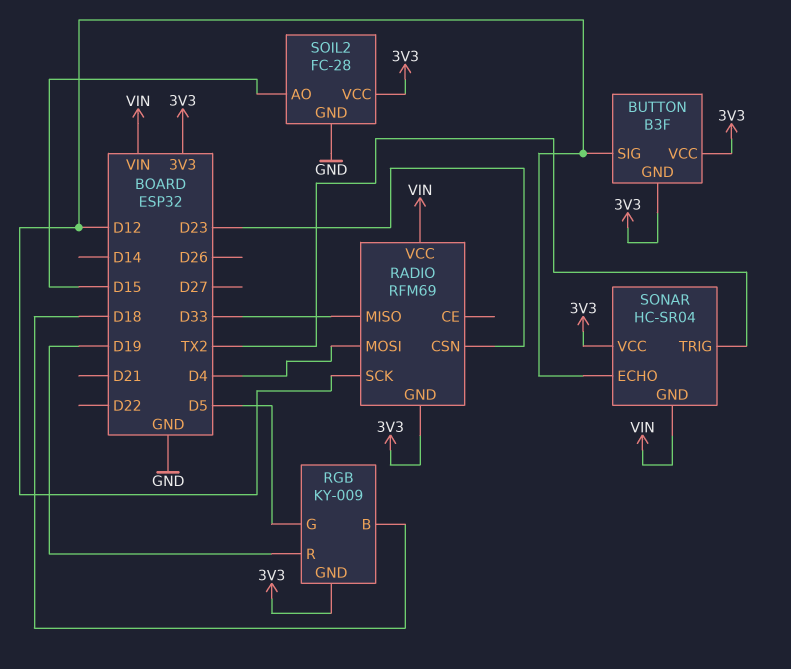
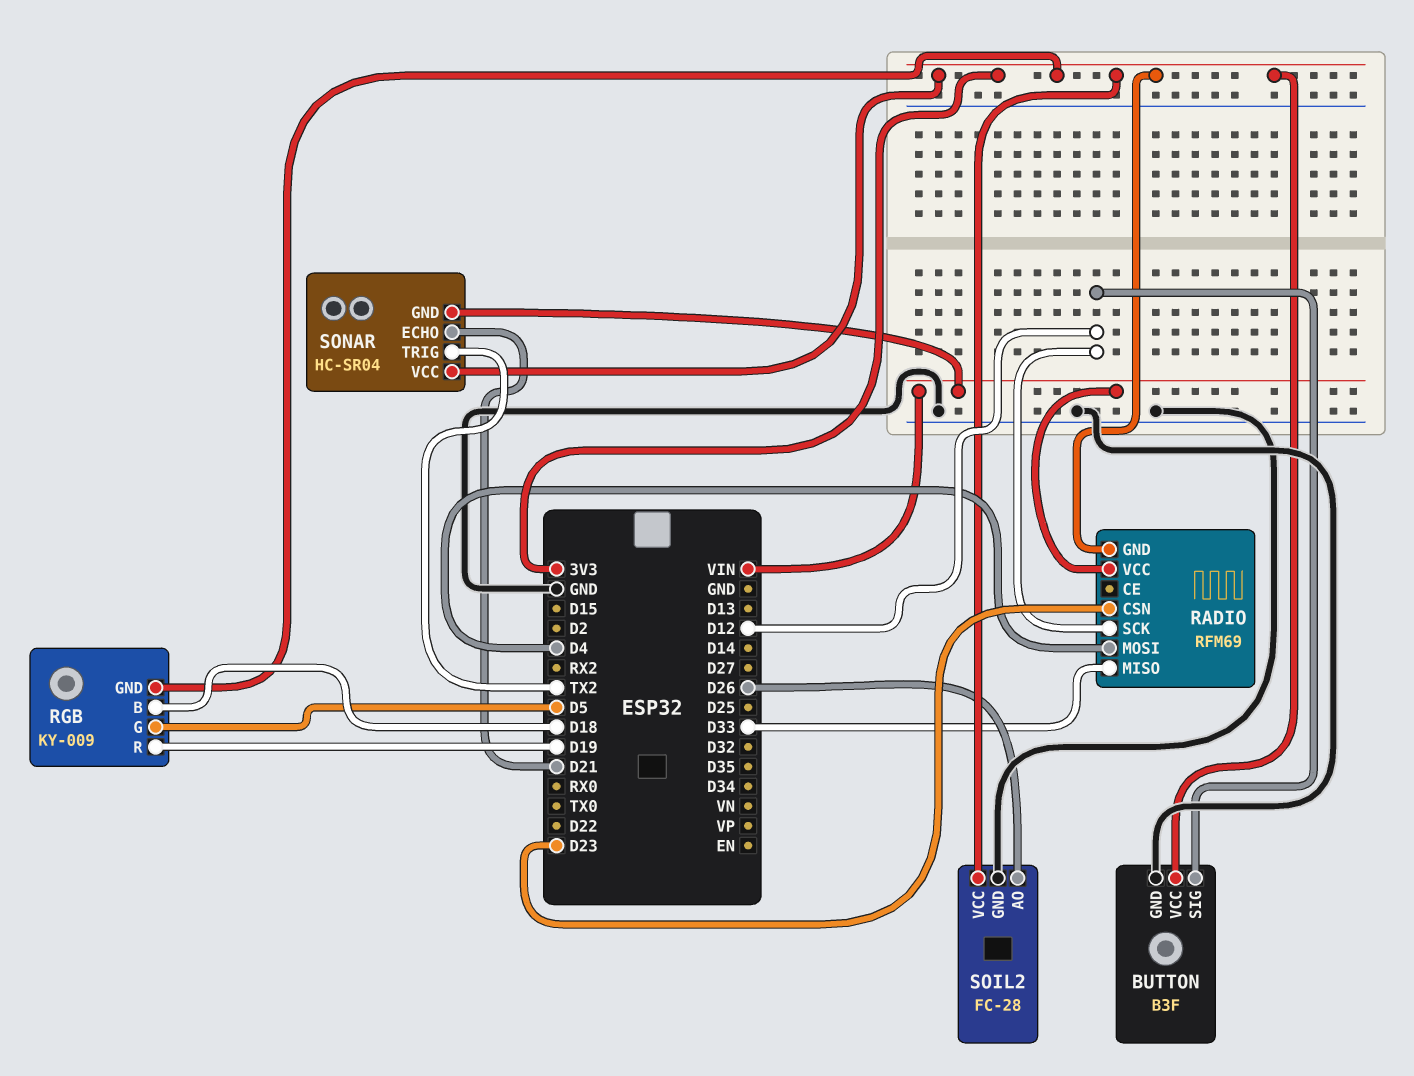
BUTTON pin GND: 3V3 -> GND
SOIL2 pin AO: D15 -> D26
SONAR pin ECHO: D12 -> D21

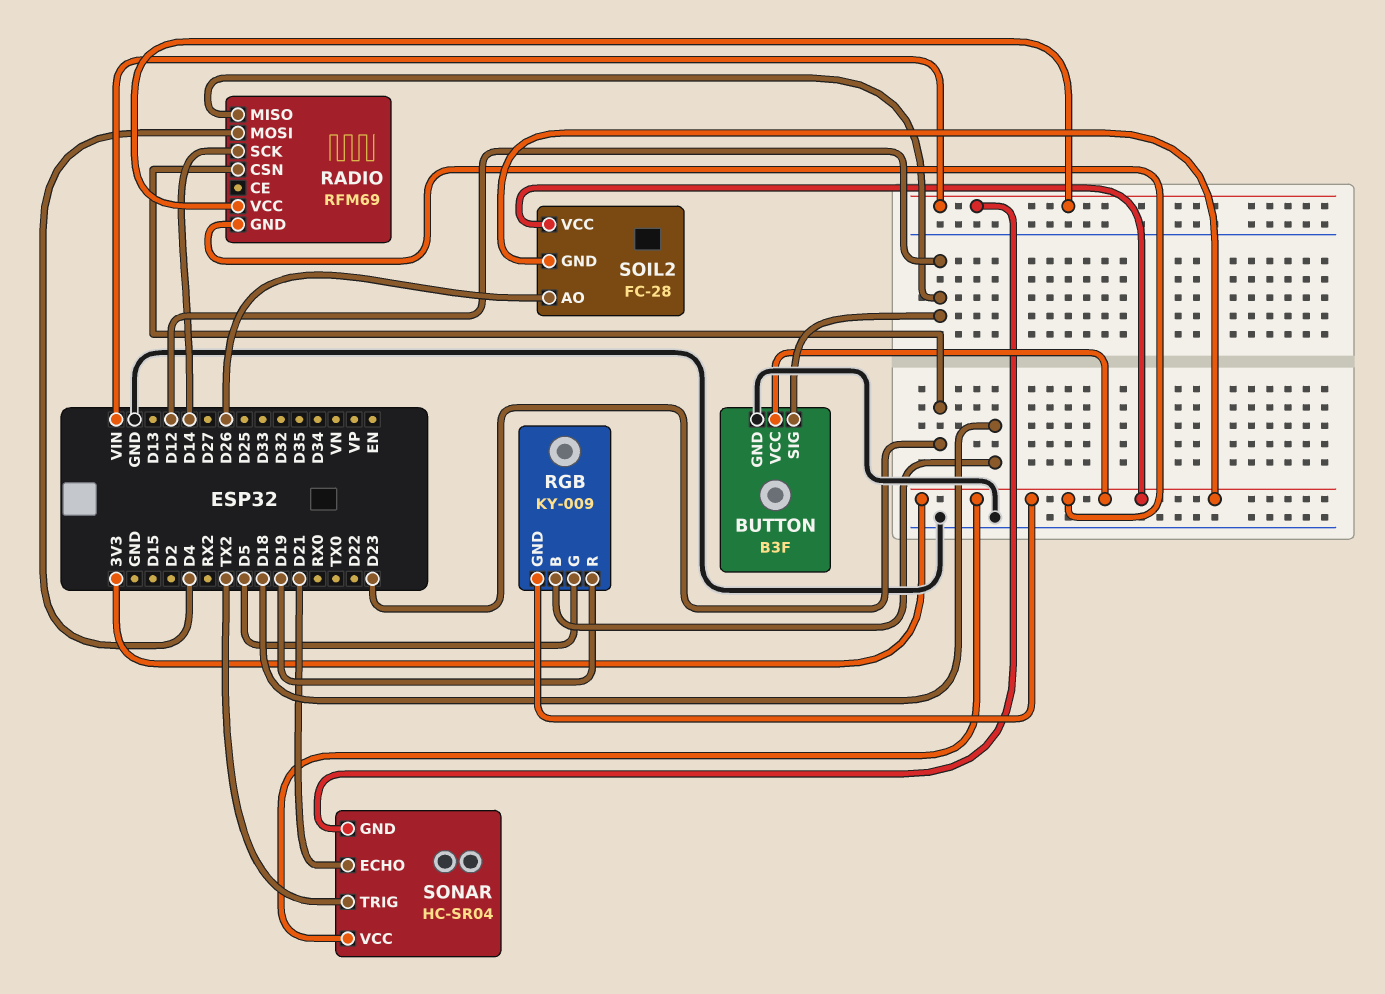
RADIO pin MISO: D33 -> D12
RADIO pin SCK: D12 -> D14
SOIL2 pin GND: GND -> 3V3

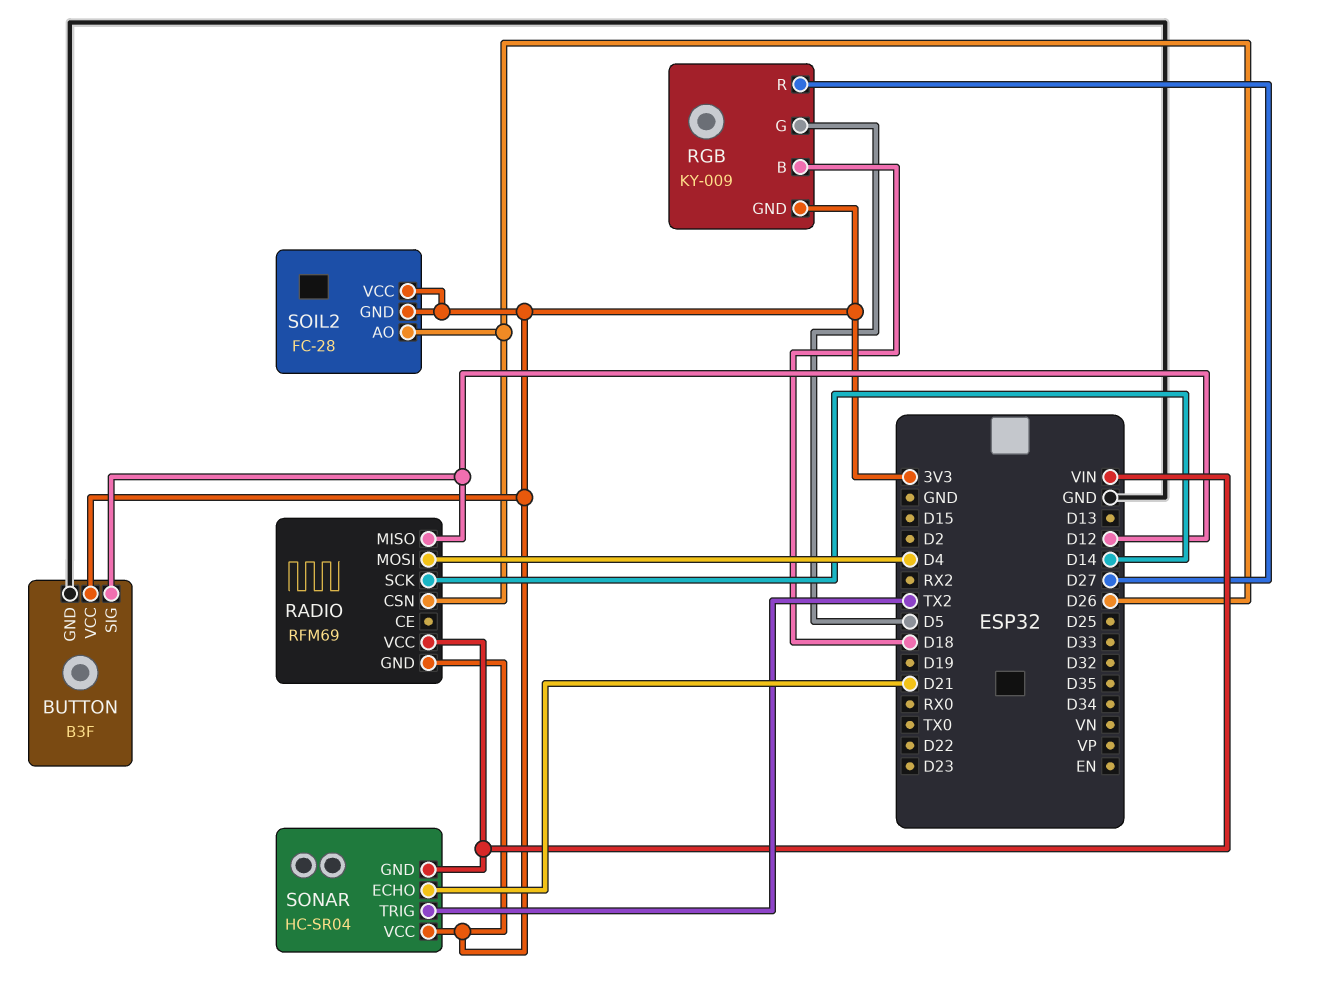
RADIO pin CSN: D23 -> D26
RGB pin R: D19 -> D27

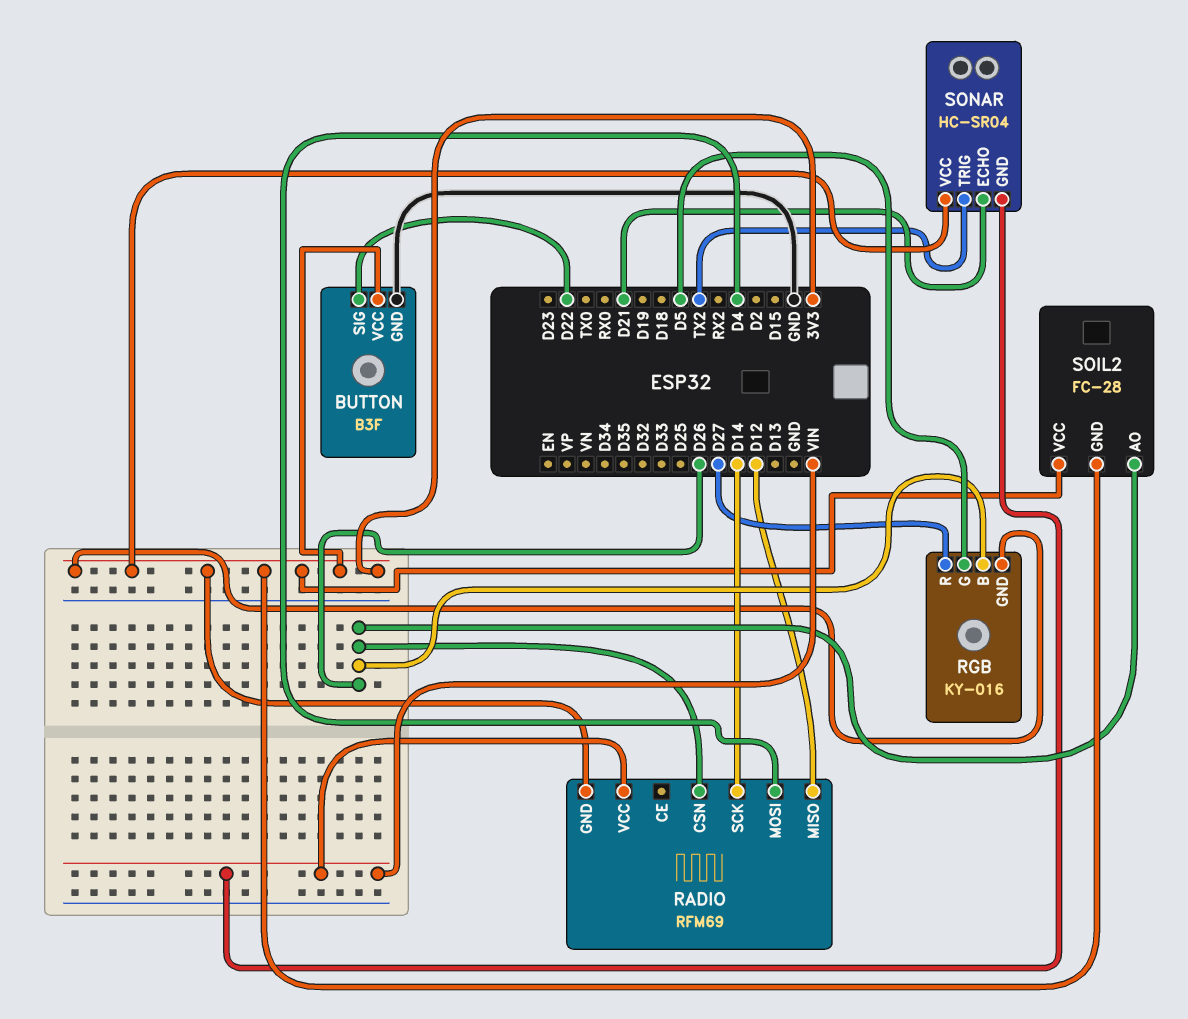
BUTTON pin SIG: D12 -> D22
RGB: KY-009 -> KY-016
RGB pin B: D18 -> D26

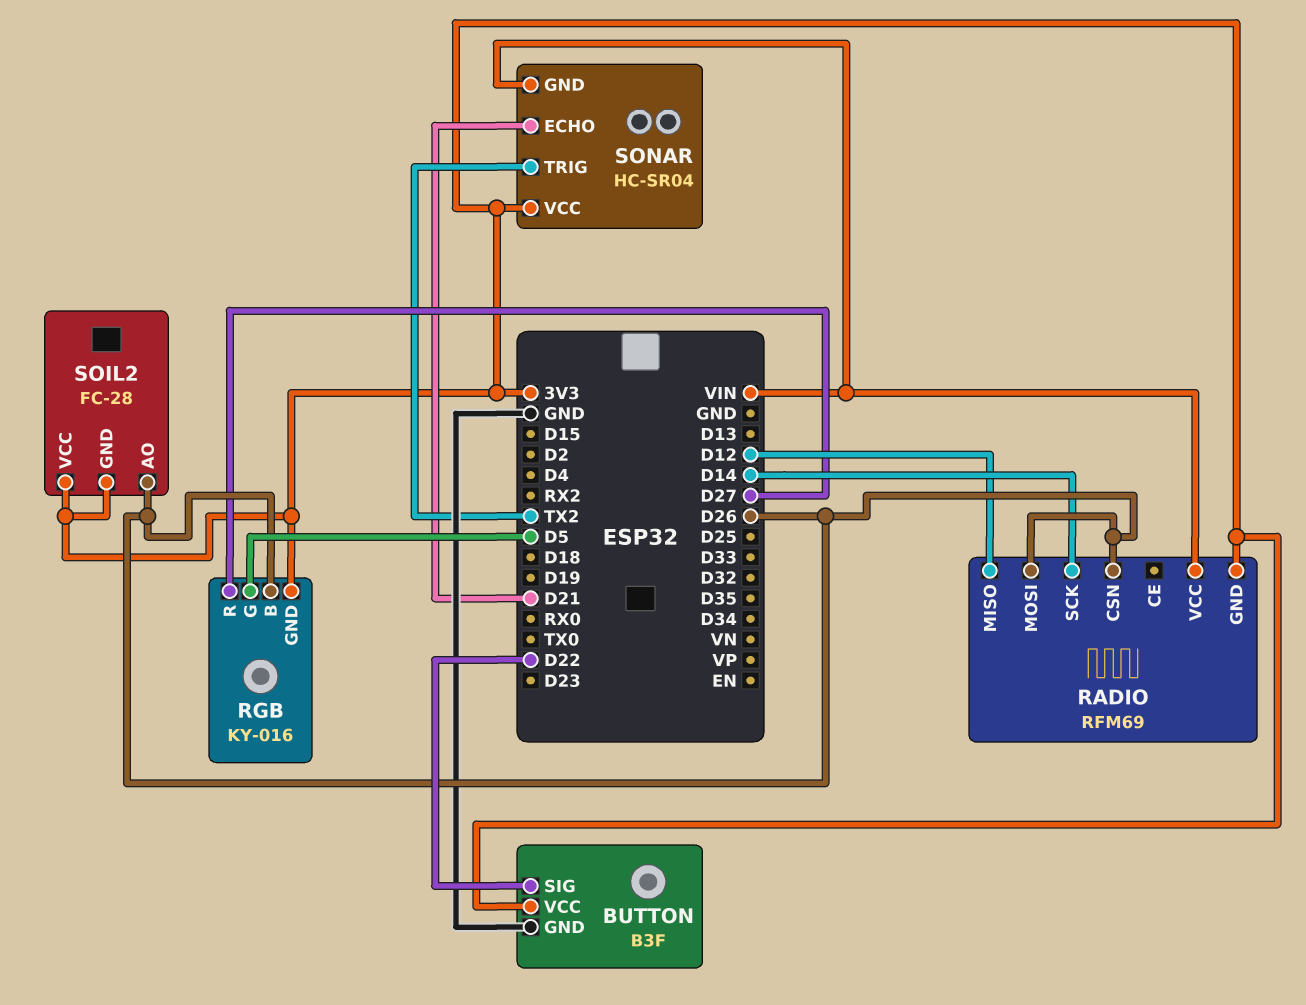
RADIO pin MOSI: D4 -> D26

